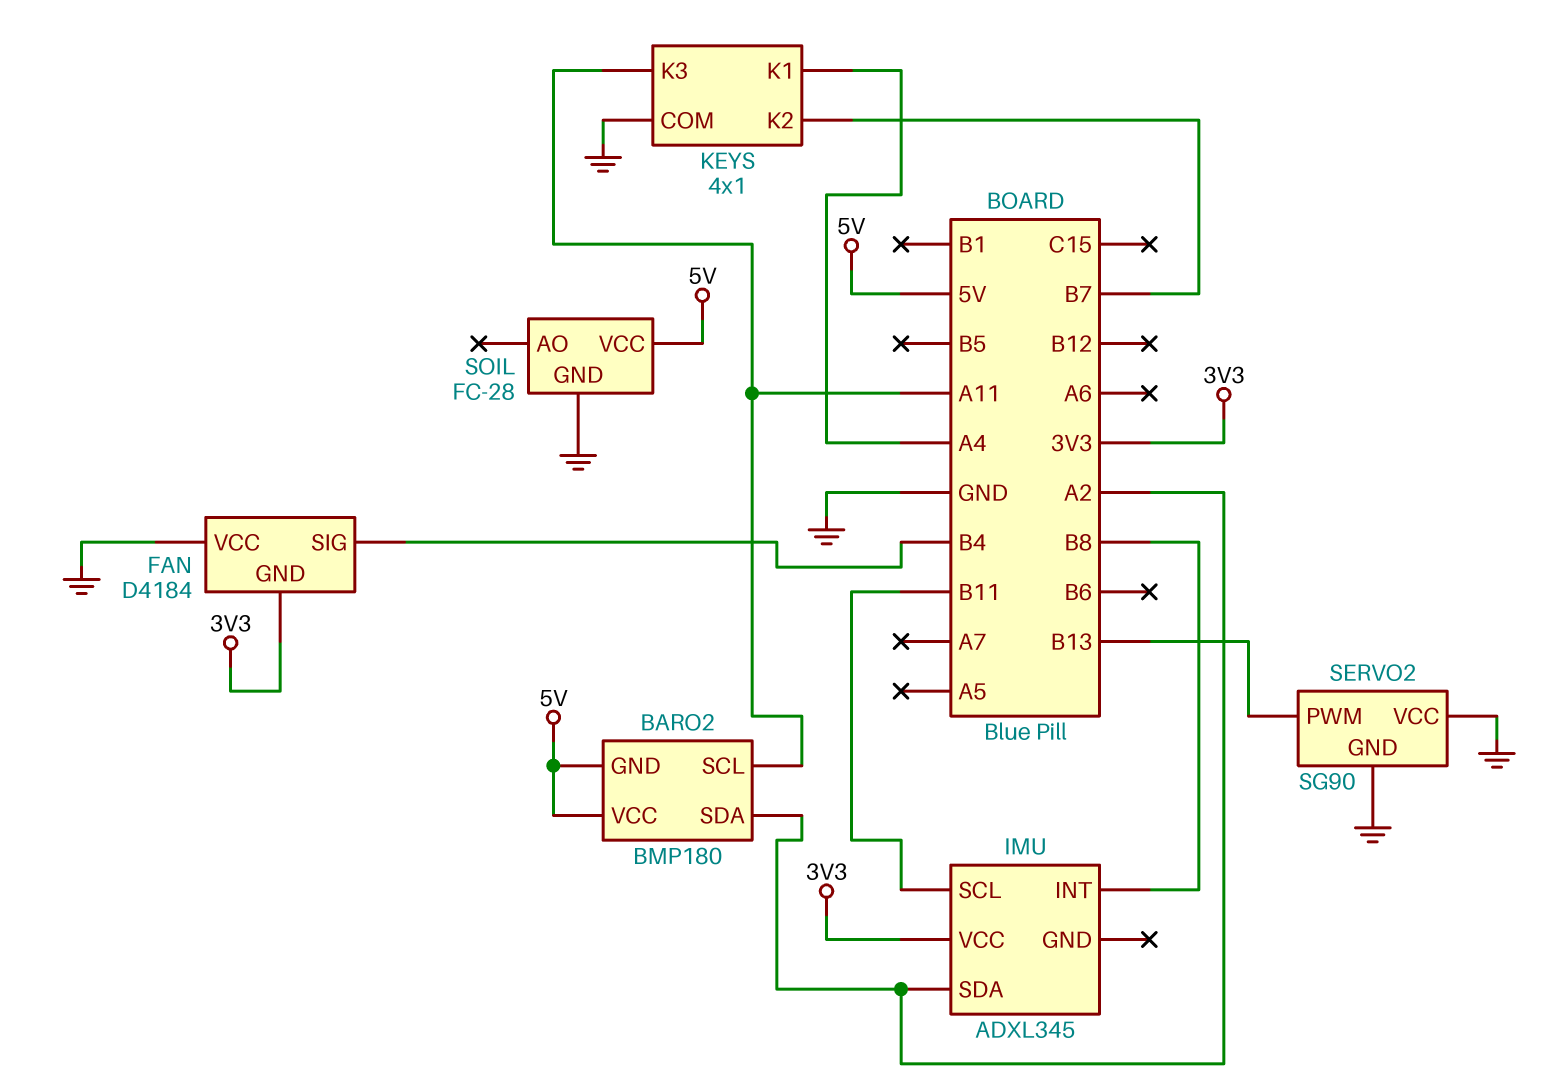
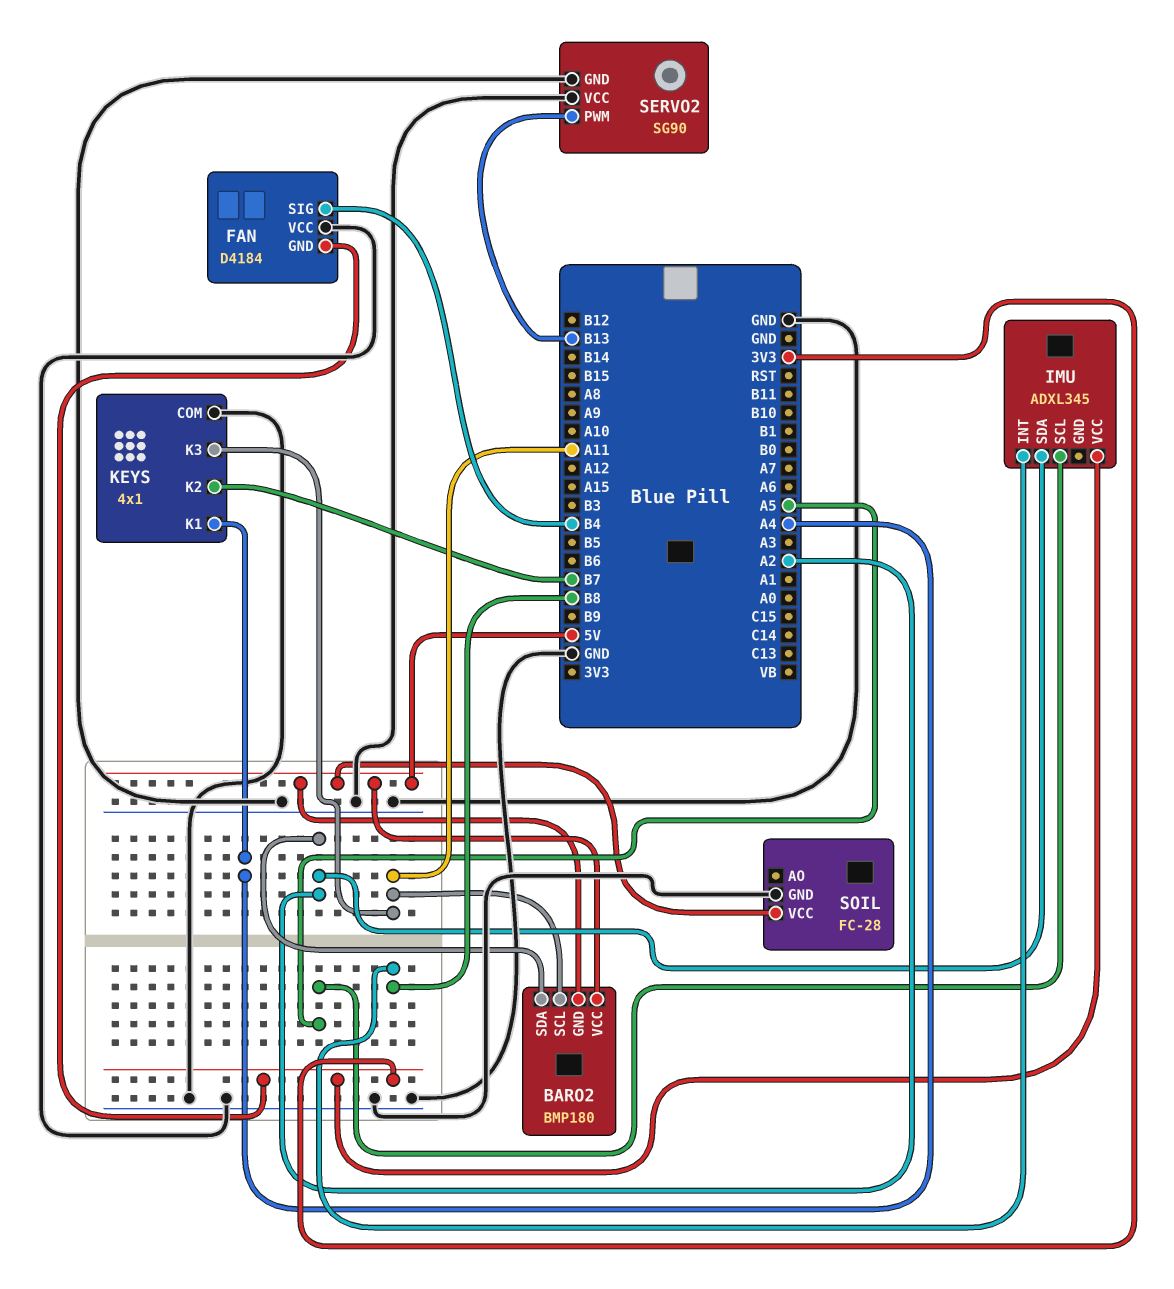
IMU pin SCL: B11 -> A5

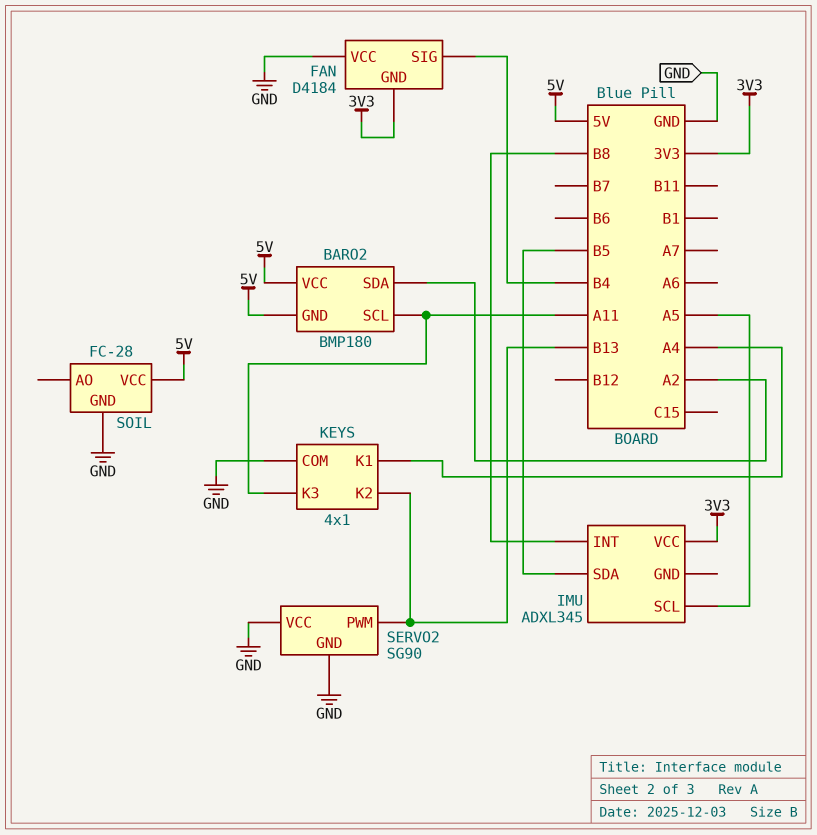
IMU pin SDA: A2 -> B5
KEYS pin K2: B7 -> B13

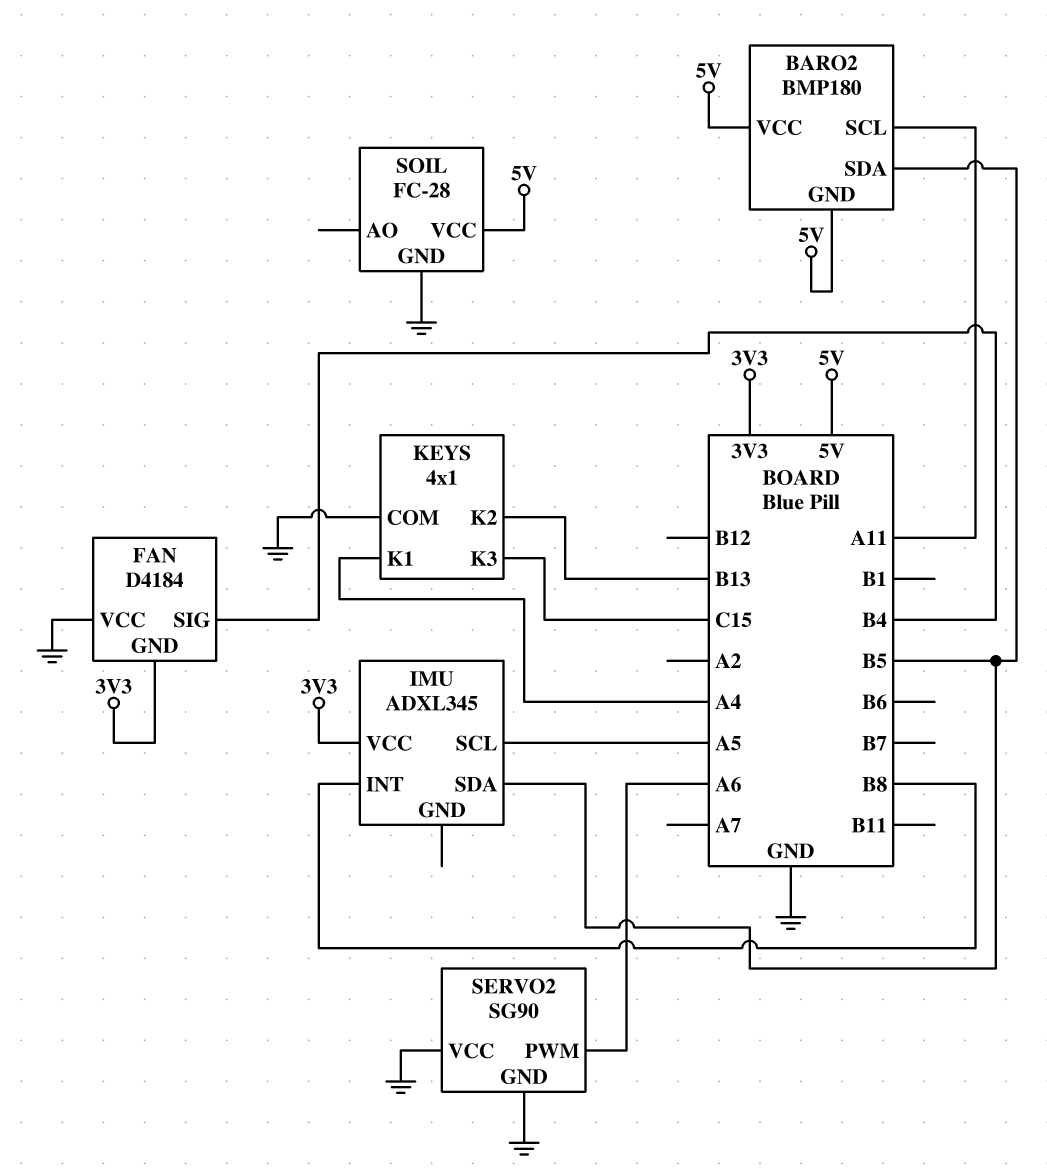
BARO2 pin SDA: A2 -> B5
KEYS pin K3: A11 -> C15
SERVO2 pin PWM: B13 -> A6

